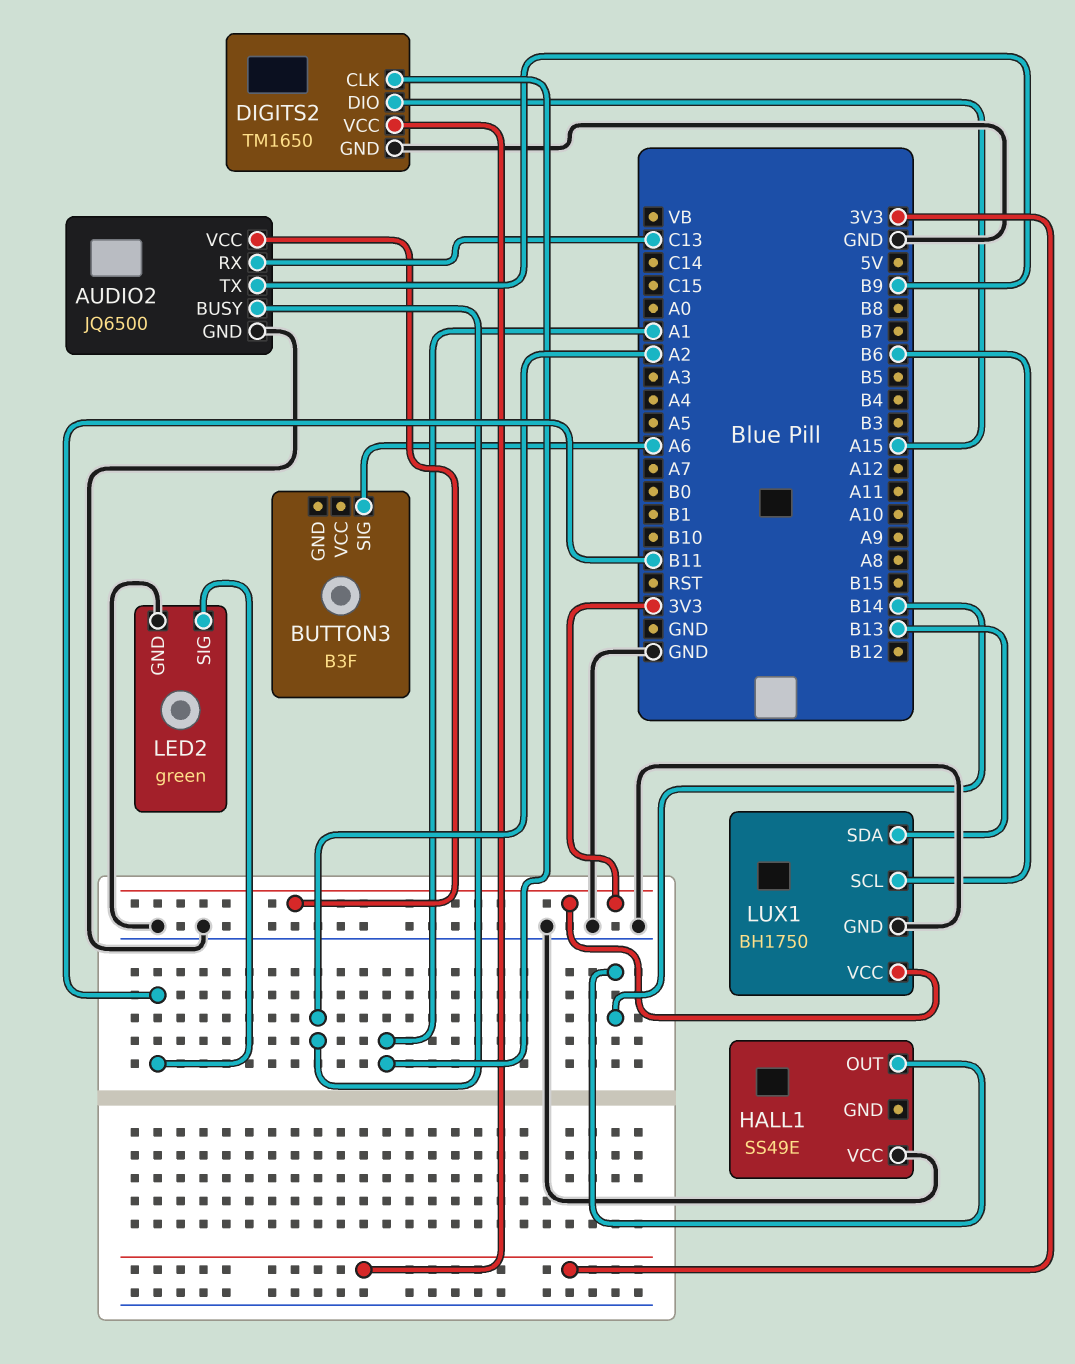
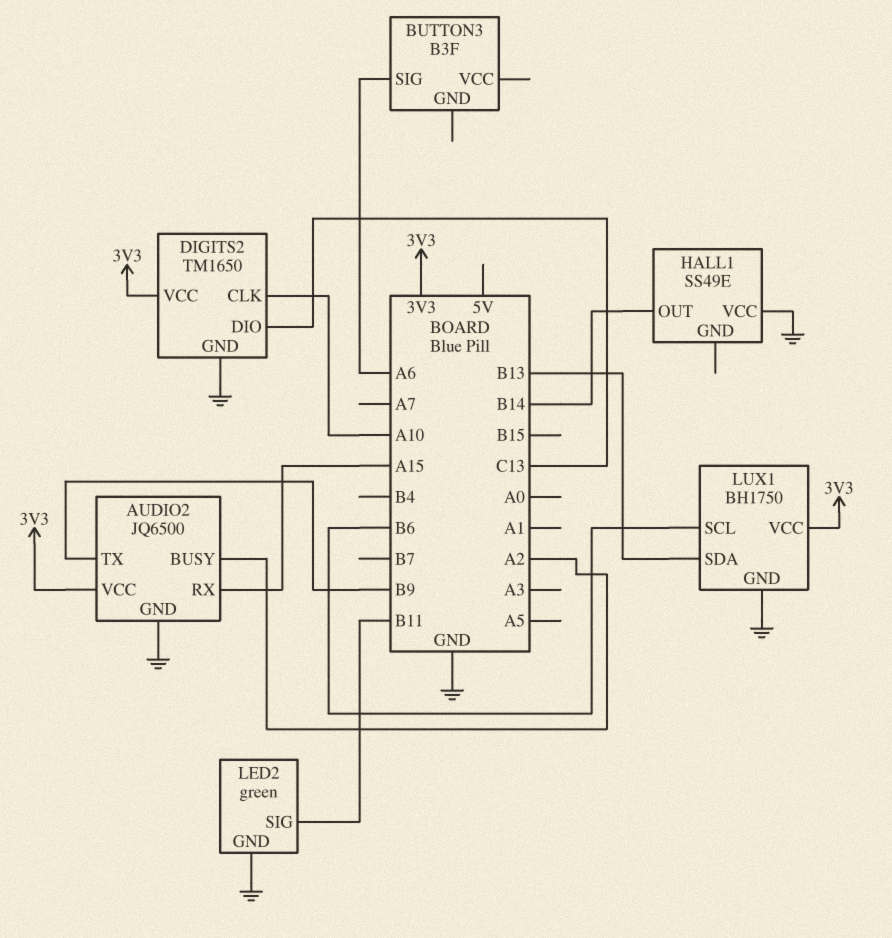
AUDIO2 pin RX: C13 -> A15
DIGITS2 pin CLK: A1 -> A10
DIGITS2 pin DIO: A15 -> C13

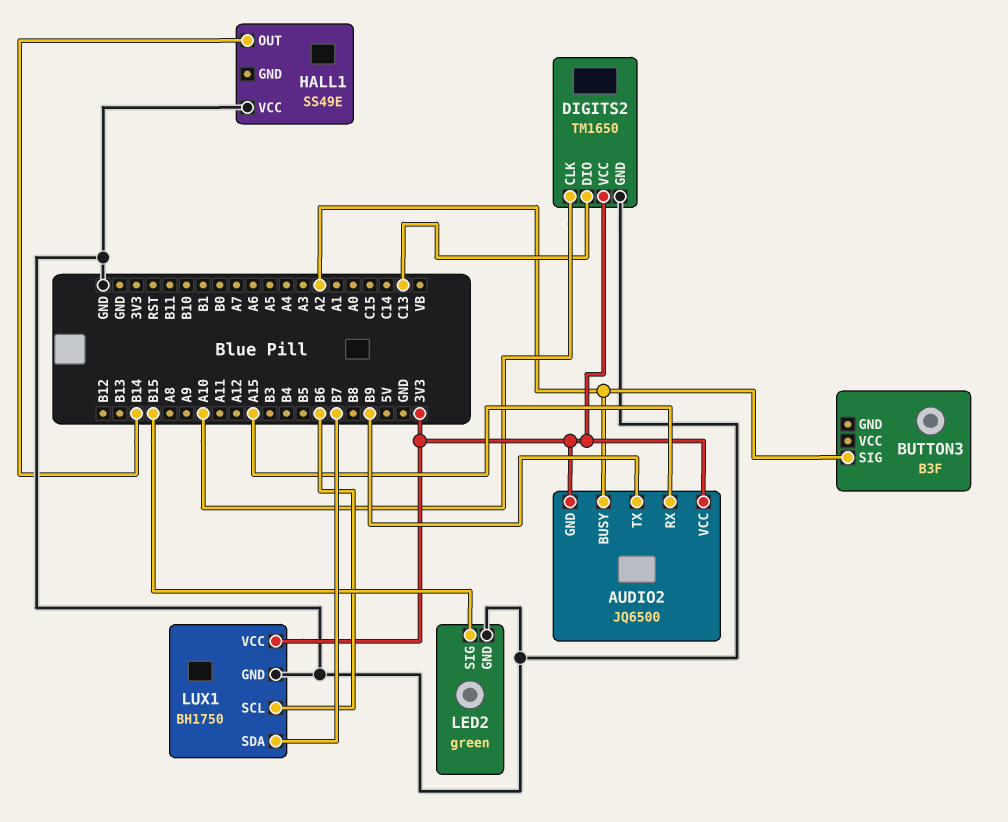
AUDIO2 pin GND: GND -> 3V3
BUTTON3 pin SIG: A6 -> A2
LED2 pin SIG: B11 -> B15
LUX1 pin SDA: B13 -> B7

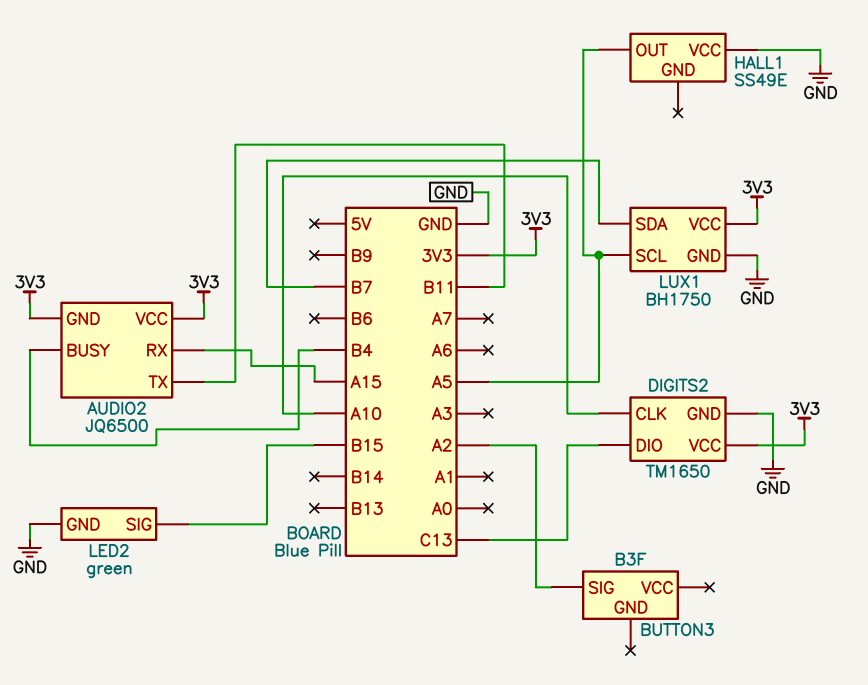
AUDIO2 pin BUSY: A2 -> B4
AUDIO2 pin TX: B9 -> B11
HALL1 pin OUT: B14 -> A5
LUX1 pin SCL: B6 -> A5

